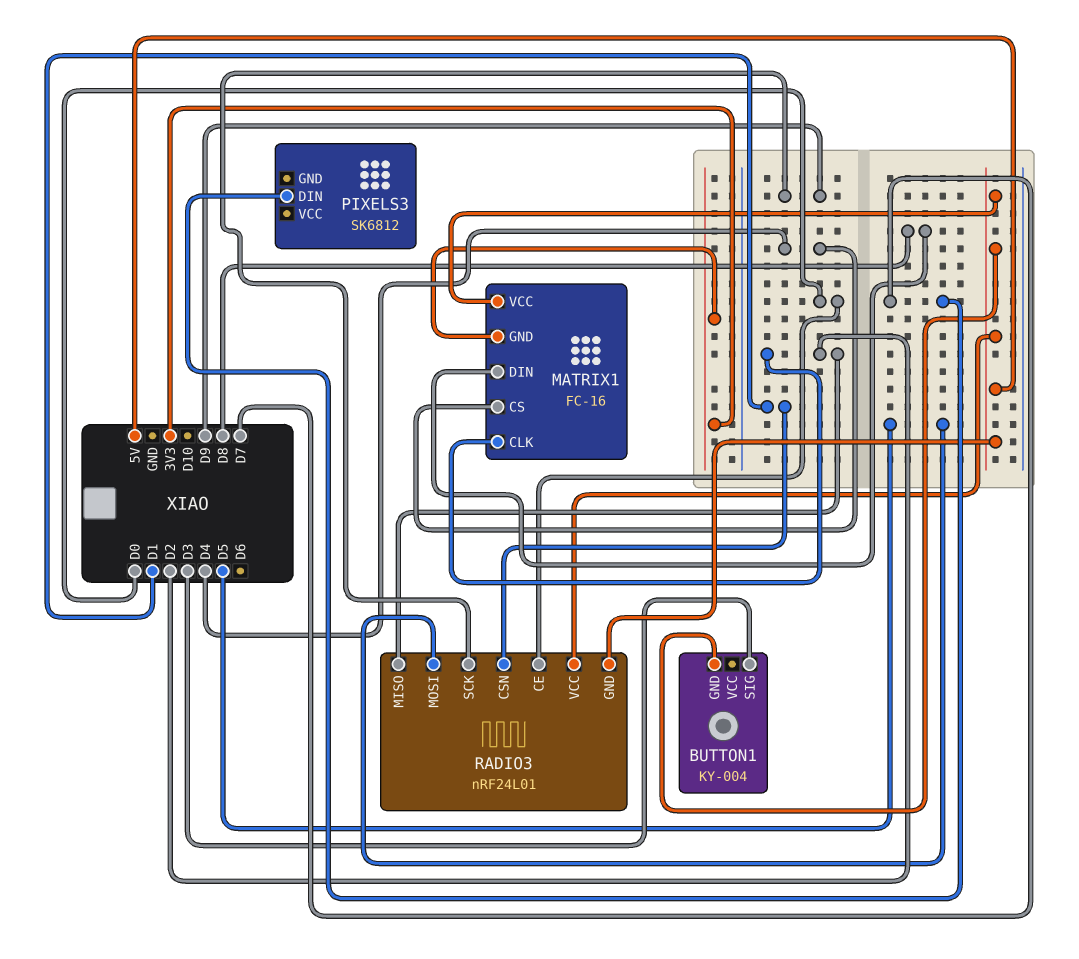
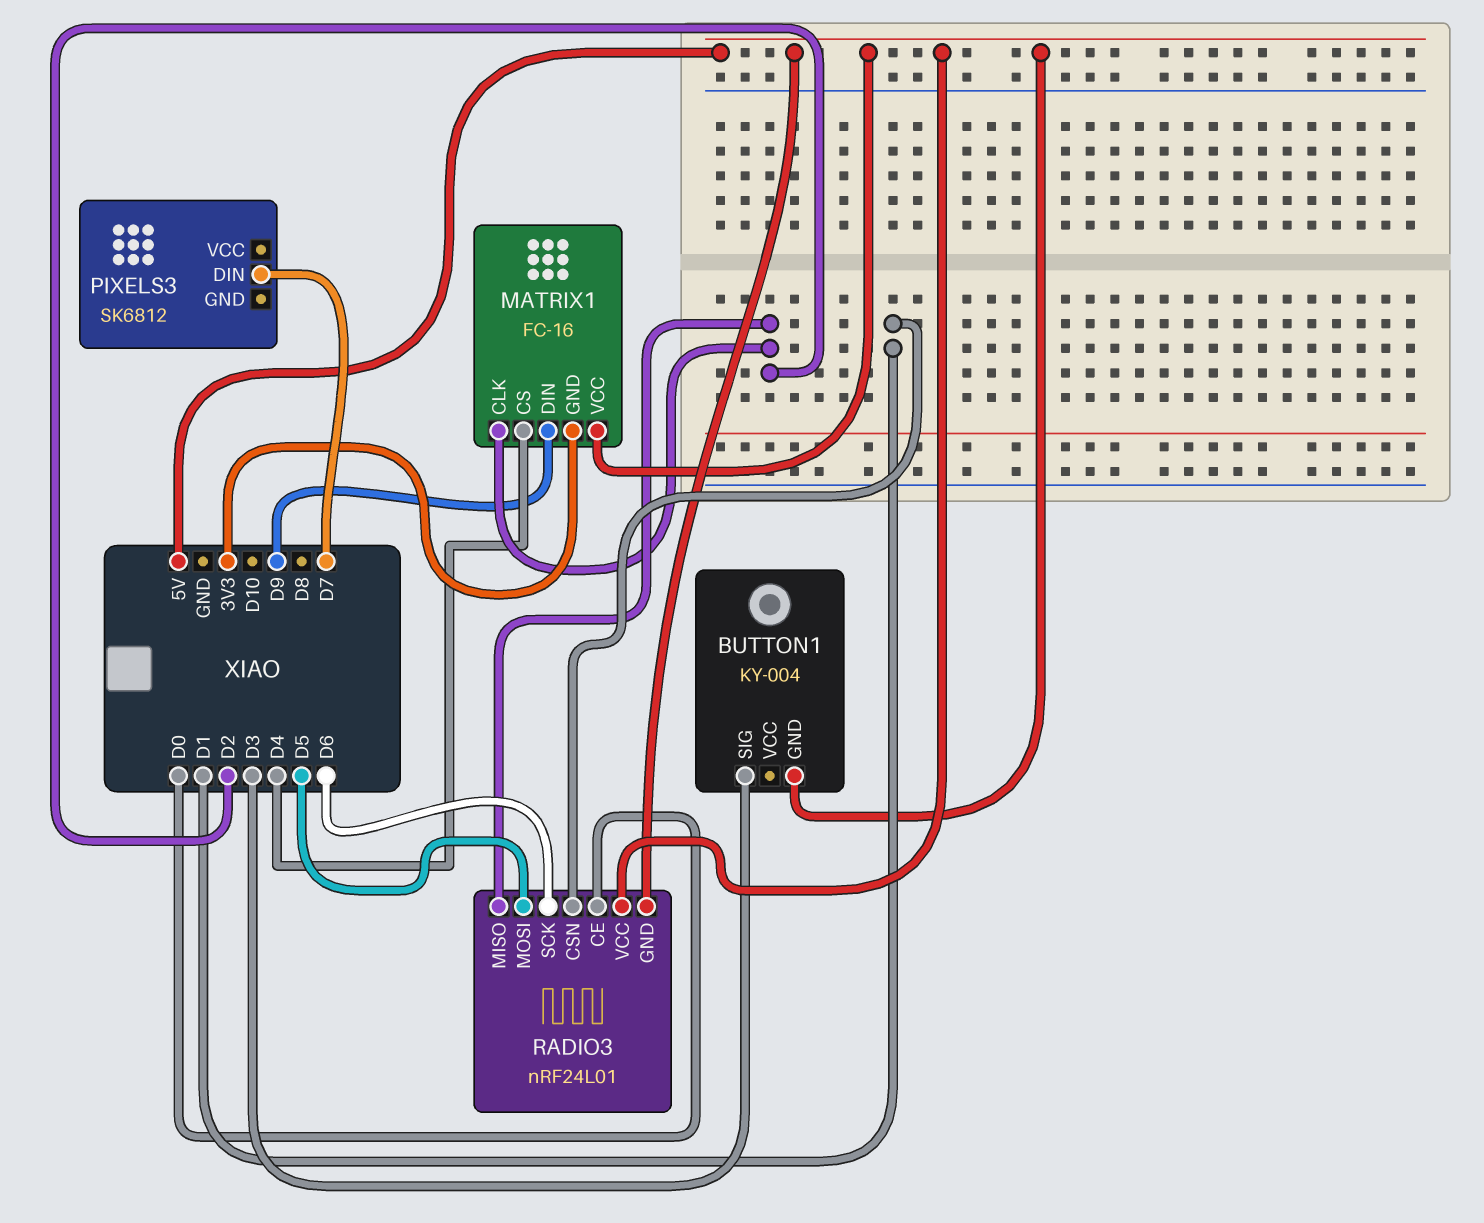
MATRIX1 pin DIN: D8 -> D9
RADIO3 pin SCK: D9 -> D6

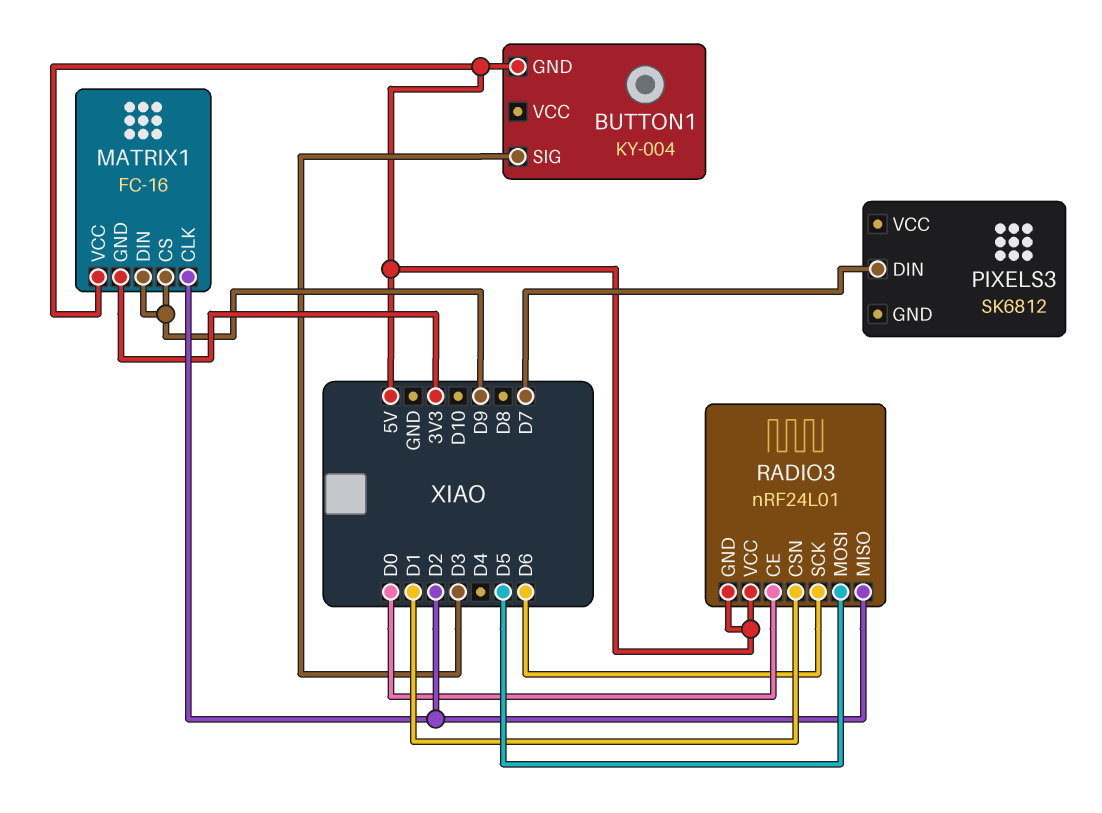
MATRIX1 pin CS: D4 -> D9

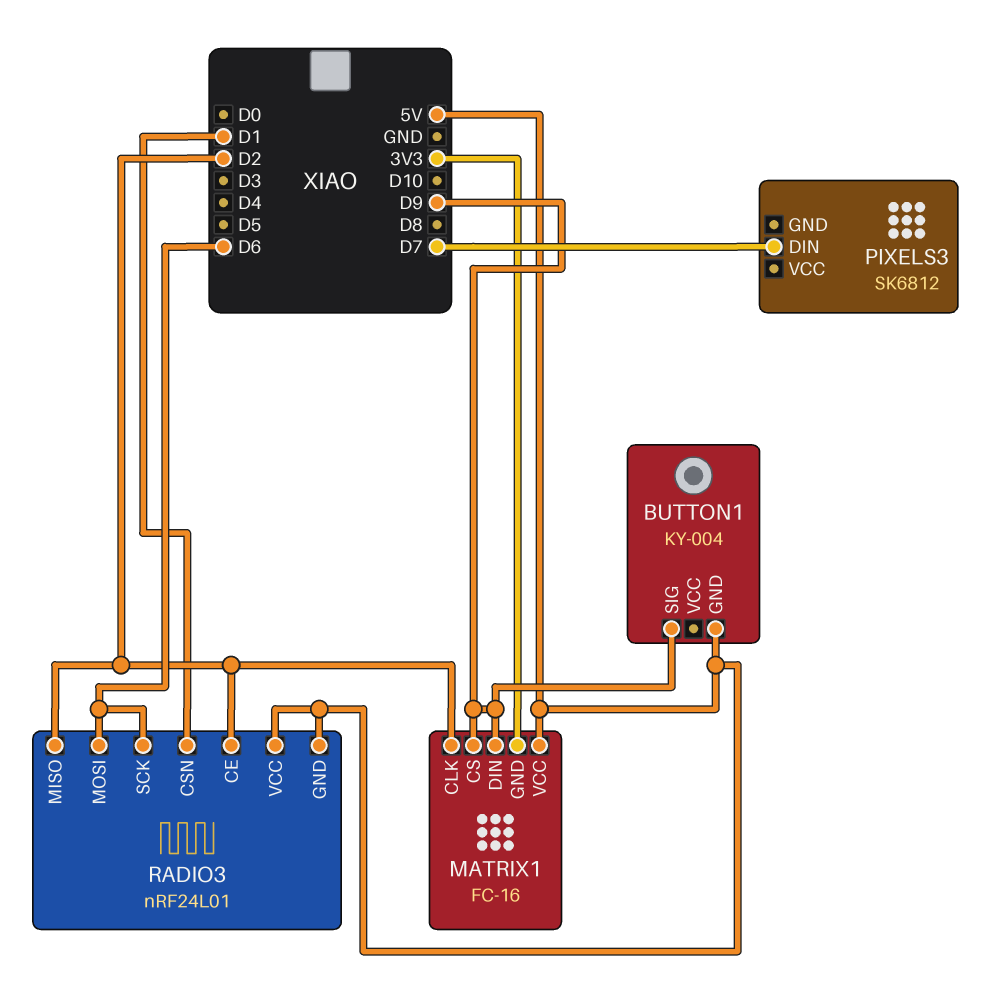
BUTTON1 pin SIG: D3 -> D9
RADIO3 pin CE: D0 -> D2
RADIO3 pin MOSI: D5 -> D6

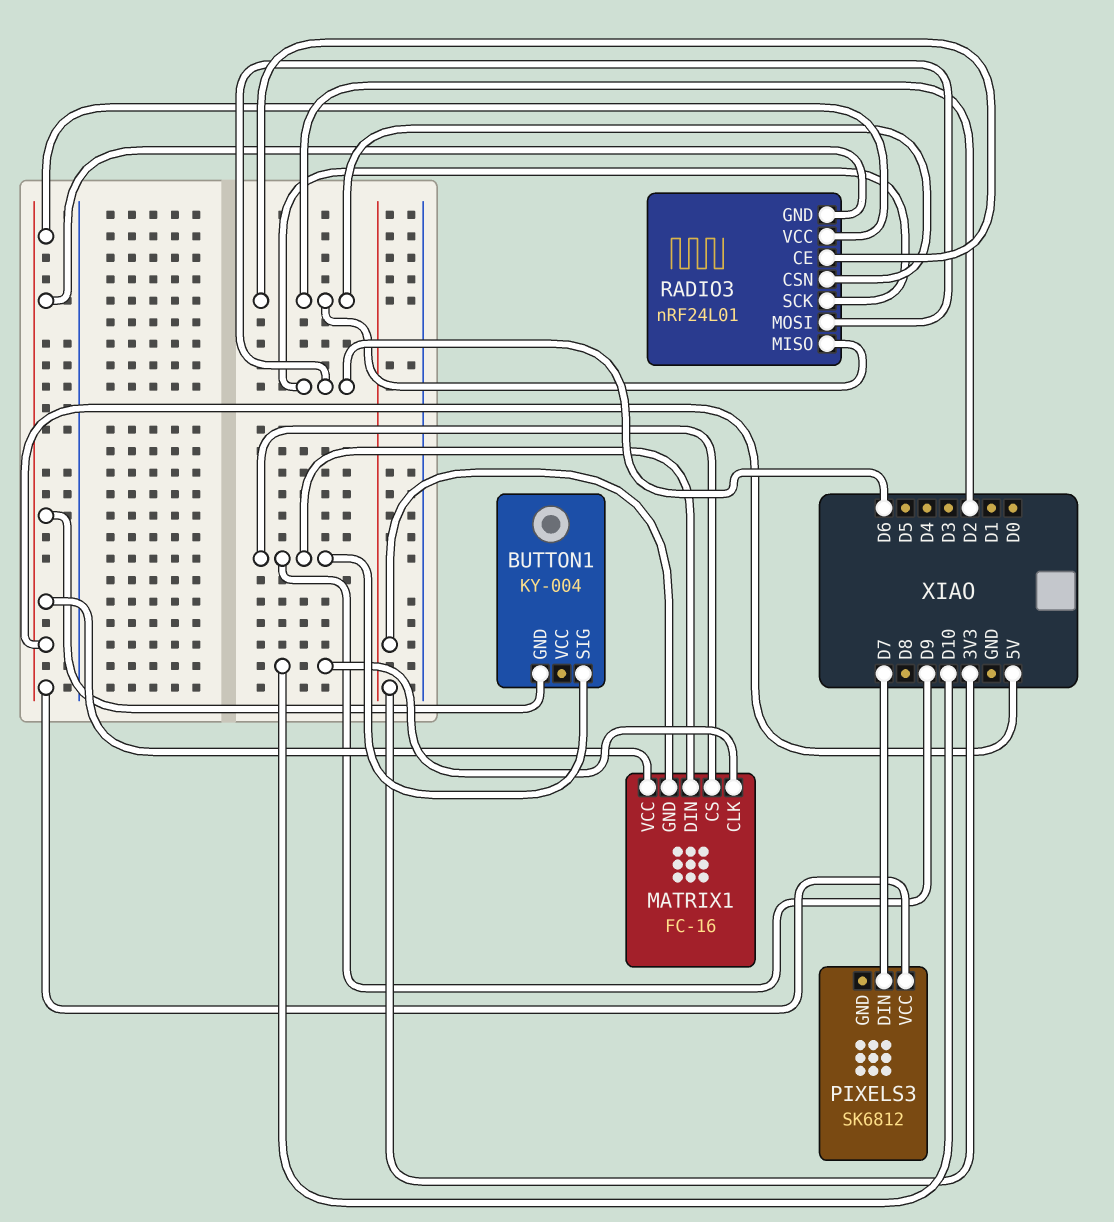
MATRIX1 pin CLK: D2 -> D10
PIXELS3 pin VCC: none -> 5V
RADIO3 pin CSN: D1 -> D2

